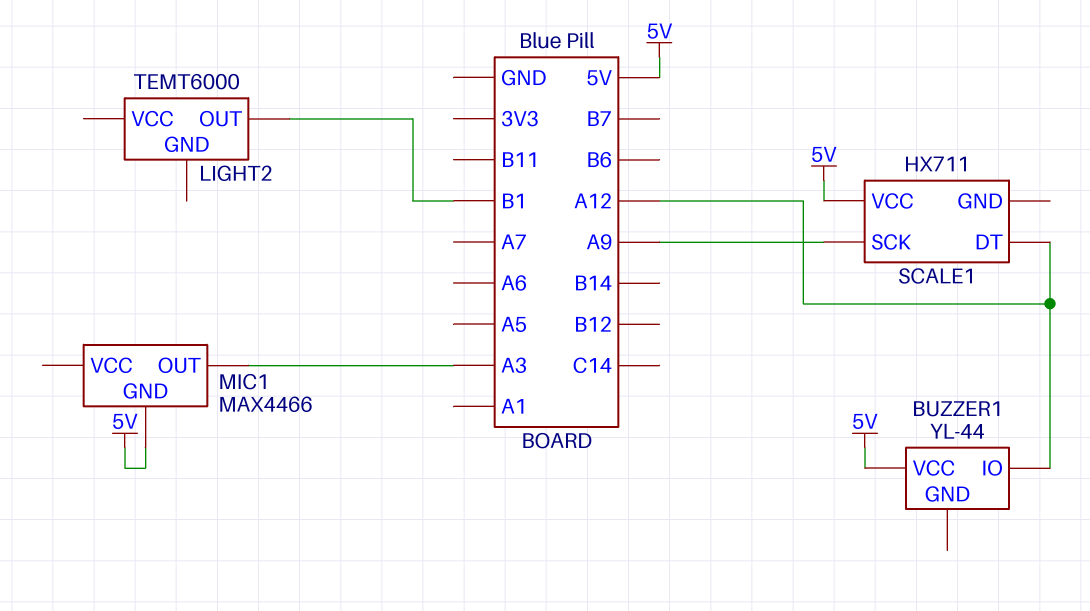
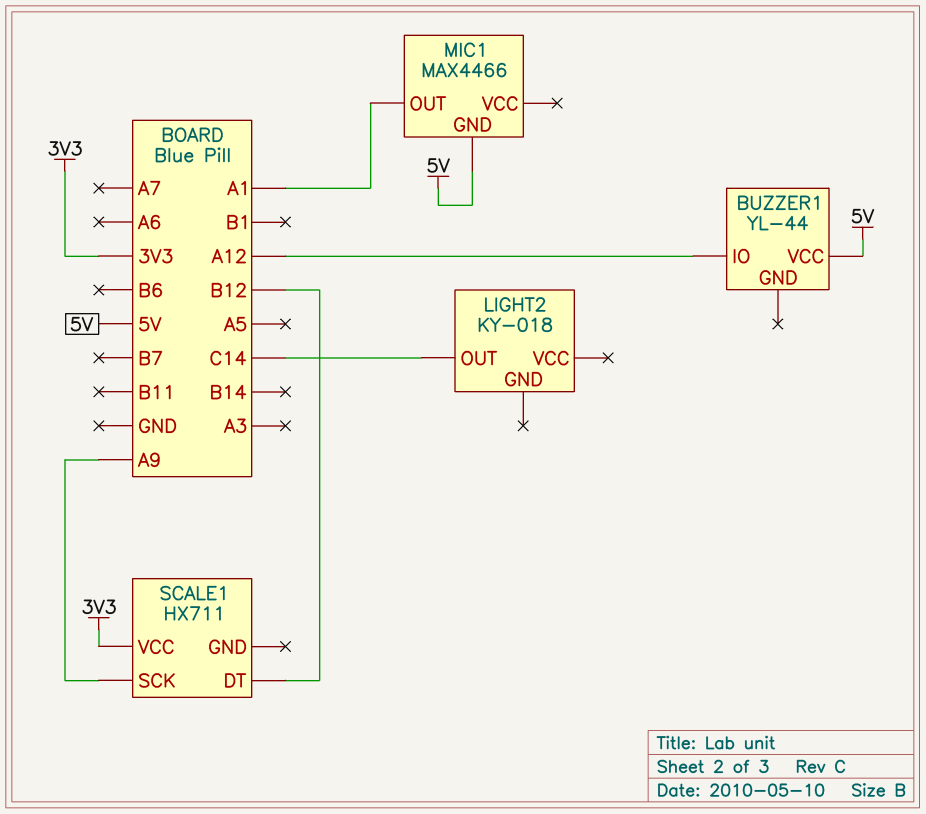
LIGHT2: TEMT6000 -> KY-018
LIGHT2 pin OUT: B1 -> C14
MIC1 pin OUT: A3 -> A1
SCALE1 pin DT: A12 -> B12
SCALE1 pin VCC: 5V -> 3V3

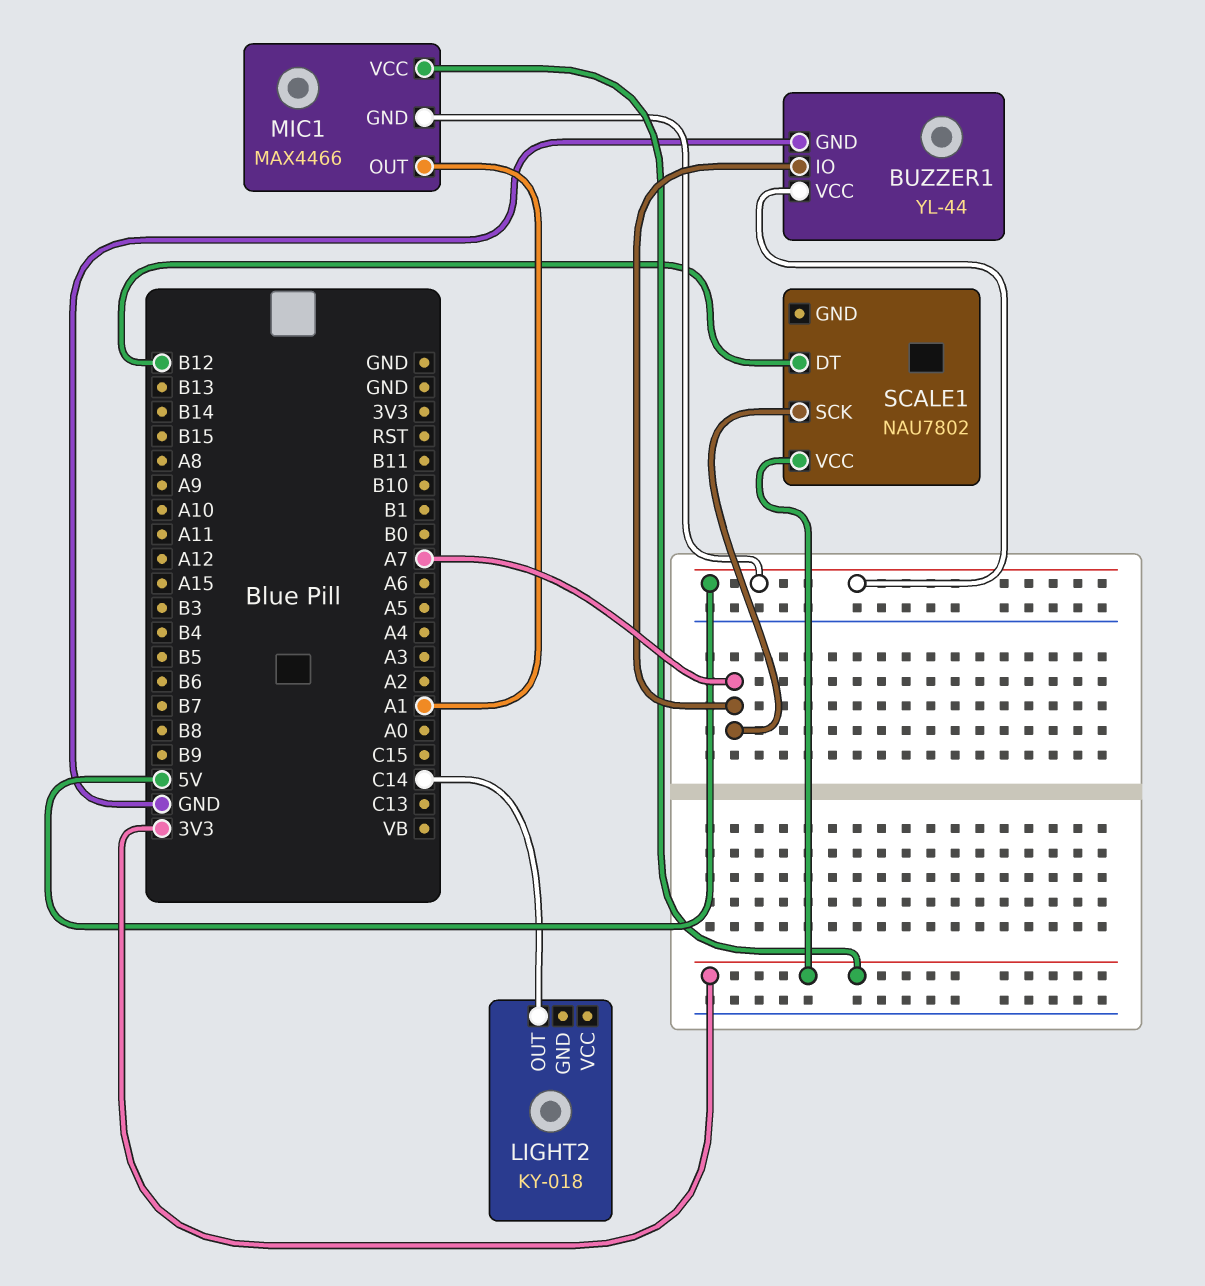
BUZZER1 pin GND: none -> GND
BUZZER1 pin IO: A12 -> A7
MIC1 pin VCC: none -> 3V3
SCALE1: HX711 -> NAU7802
SCALE1 pin SCK: A9 -> A7

